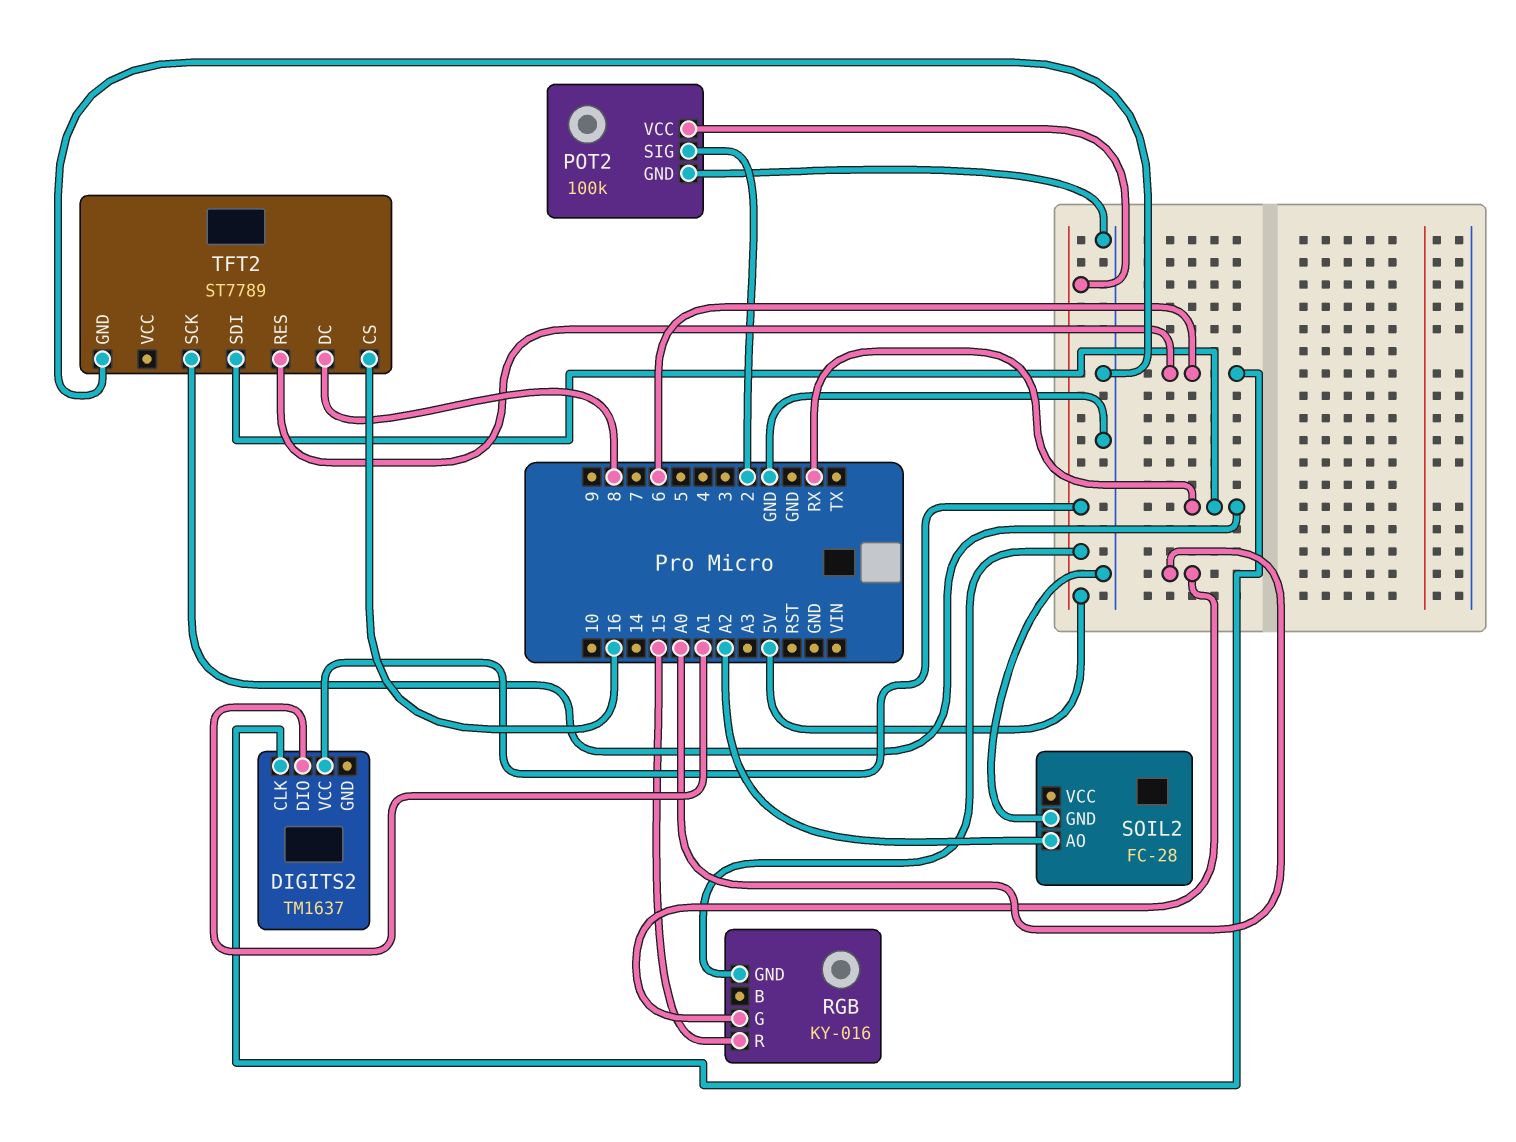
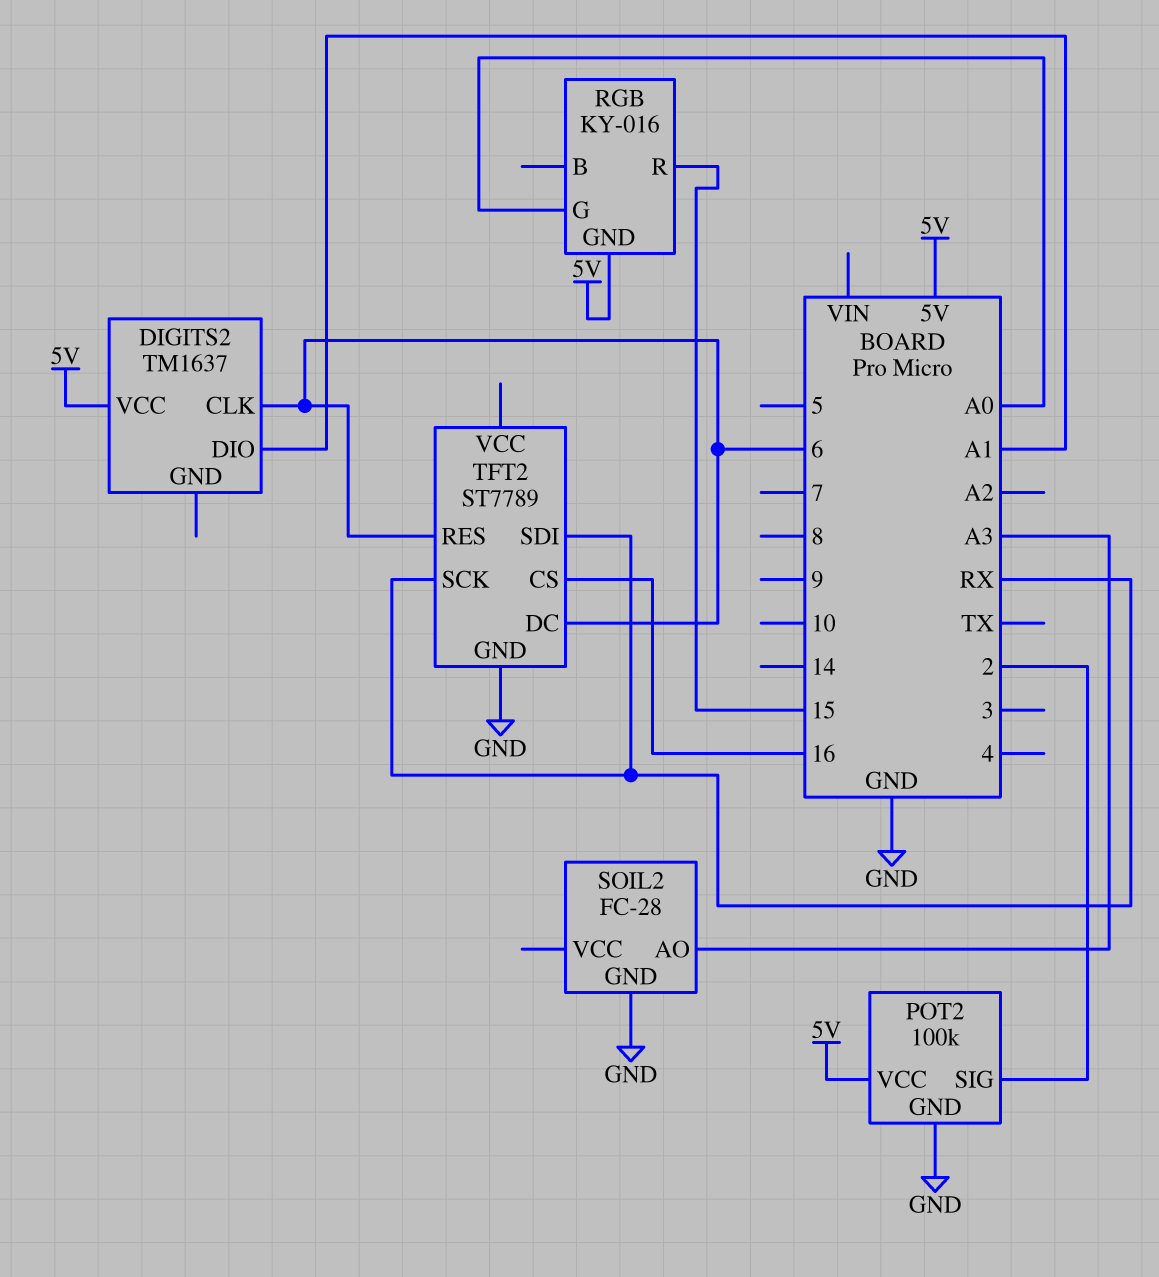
SOIL2 pin AO: A2 -> A3
TFT2 pin DC: 8 -> 6

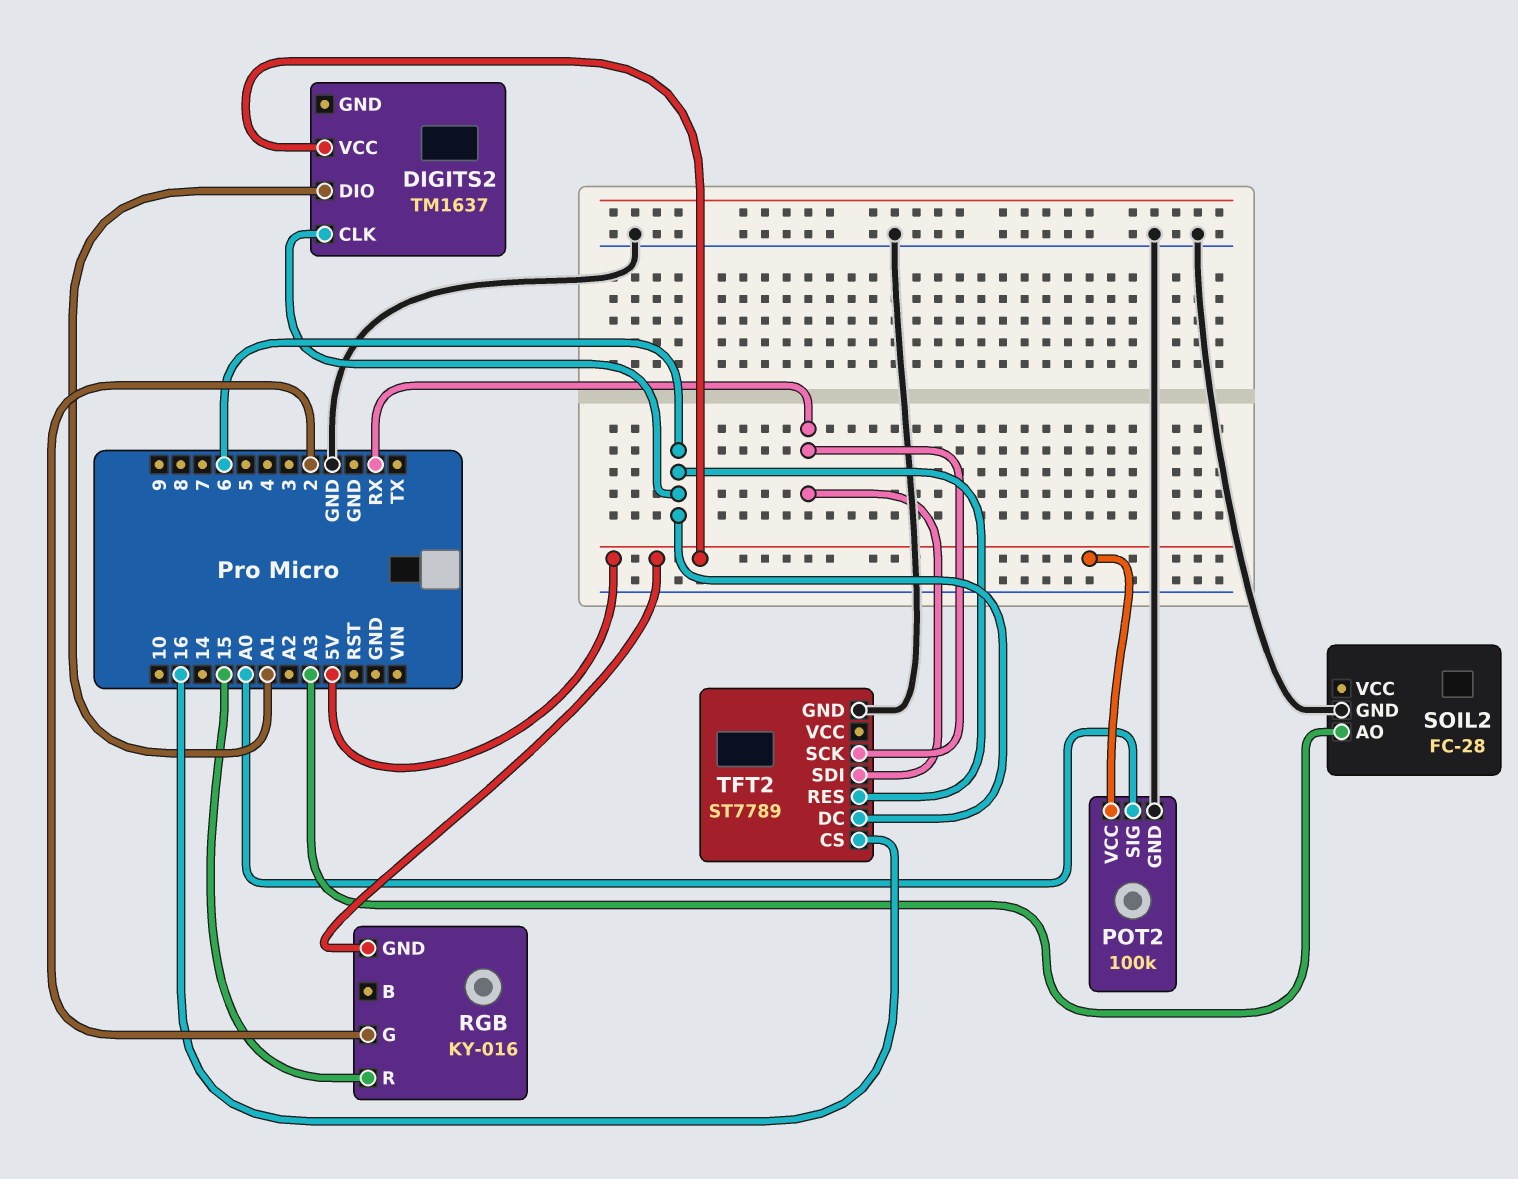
POT2 pin SIG: 2 -> A0
RGB pin G: A0 -> 2

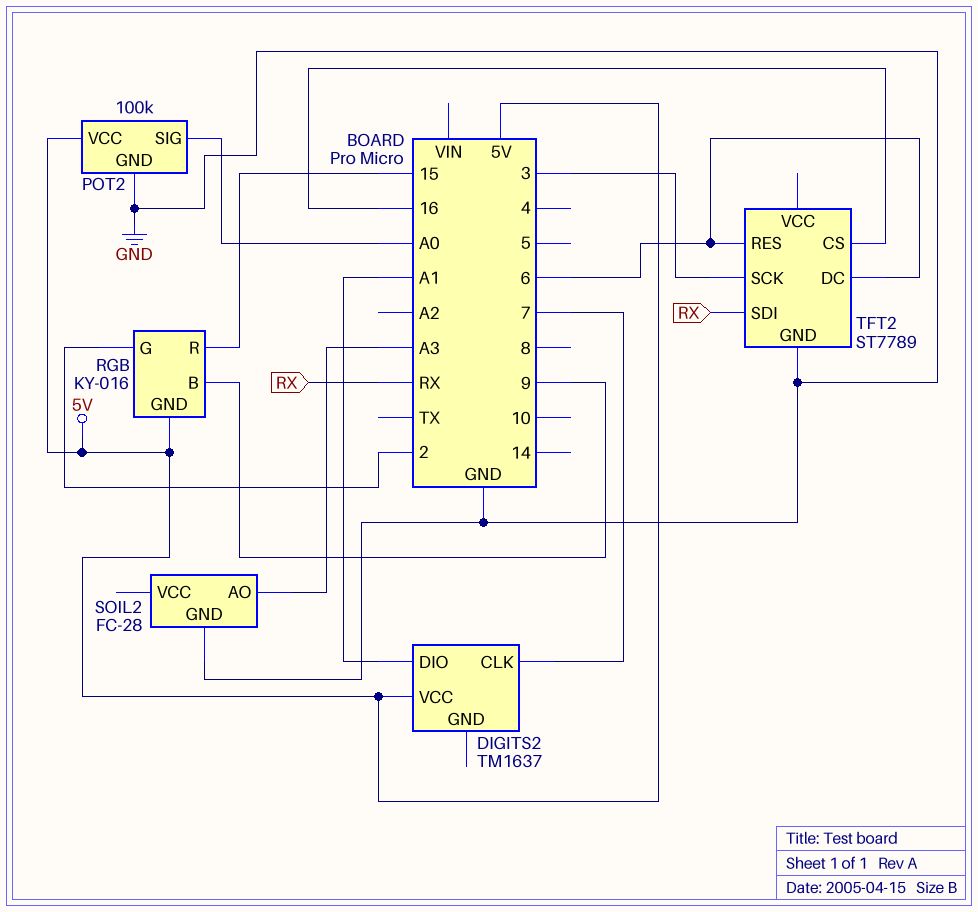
DIGITS2 pin CLK: 6 -> 7
RGB pin B: none -> 9
TFT2 pin SCK: RX -> 3

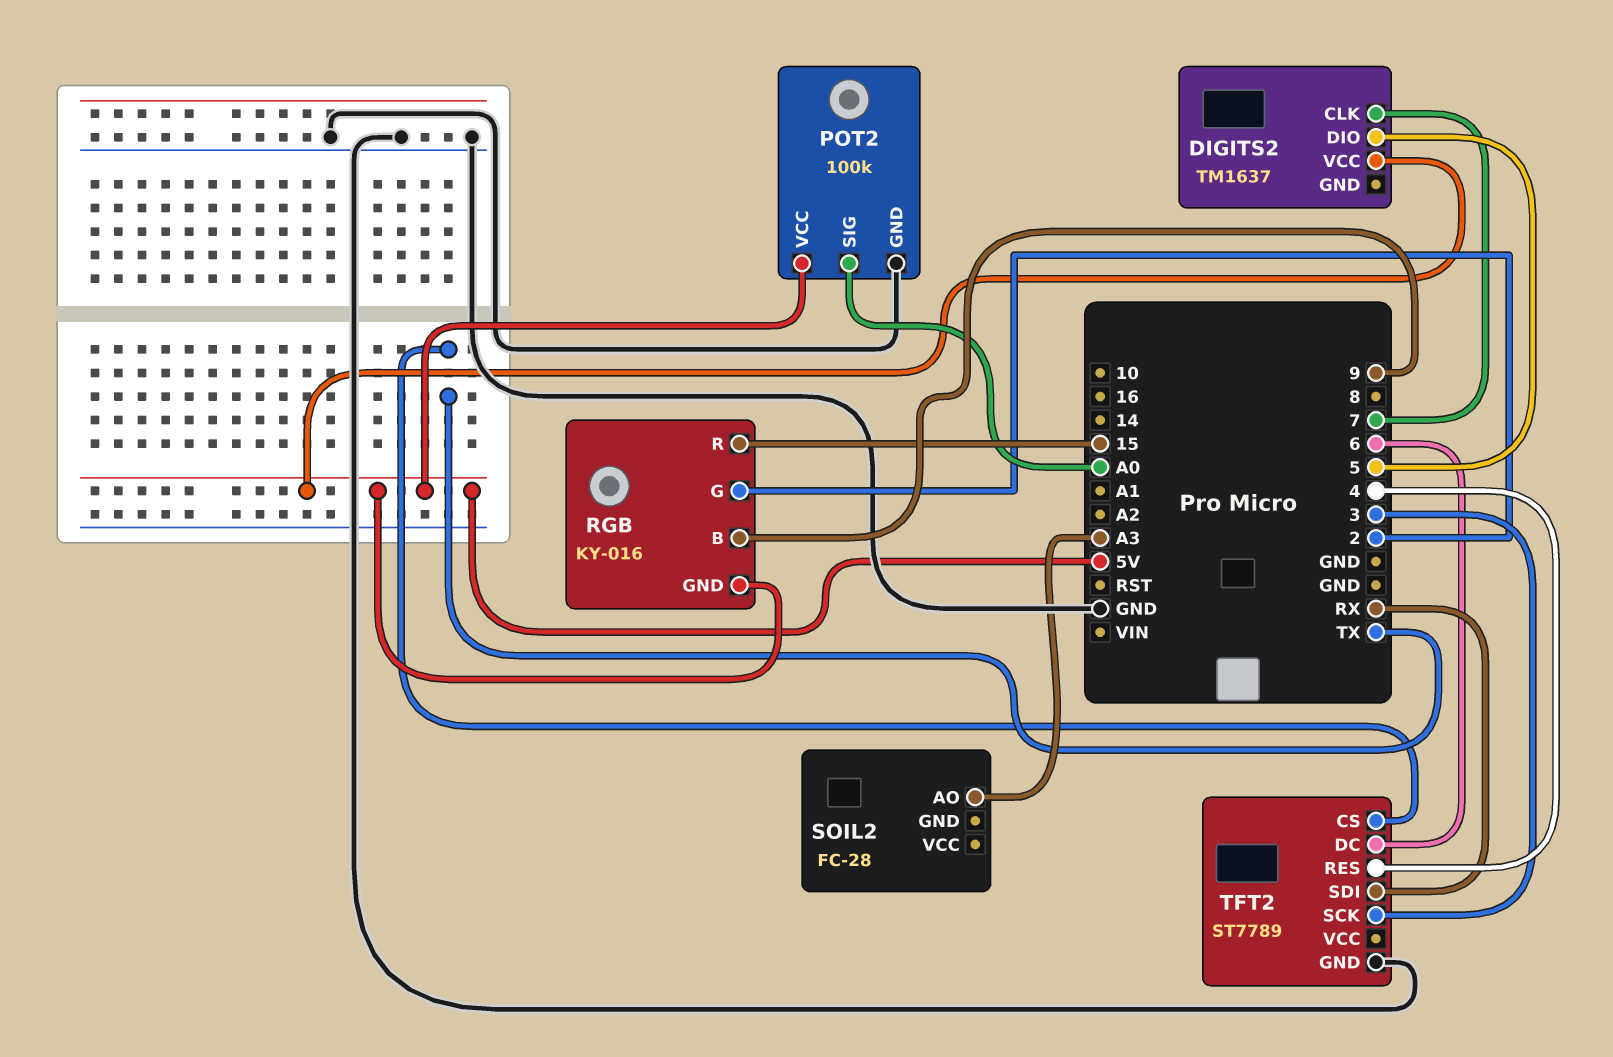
DIGITS2 pin DIO: A1 -> 5
SOIL2 pin GND: GND -> none
TFT2 pin CS: 16 -> TX
TFT2 pin RES: 6 -> 4

